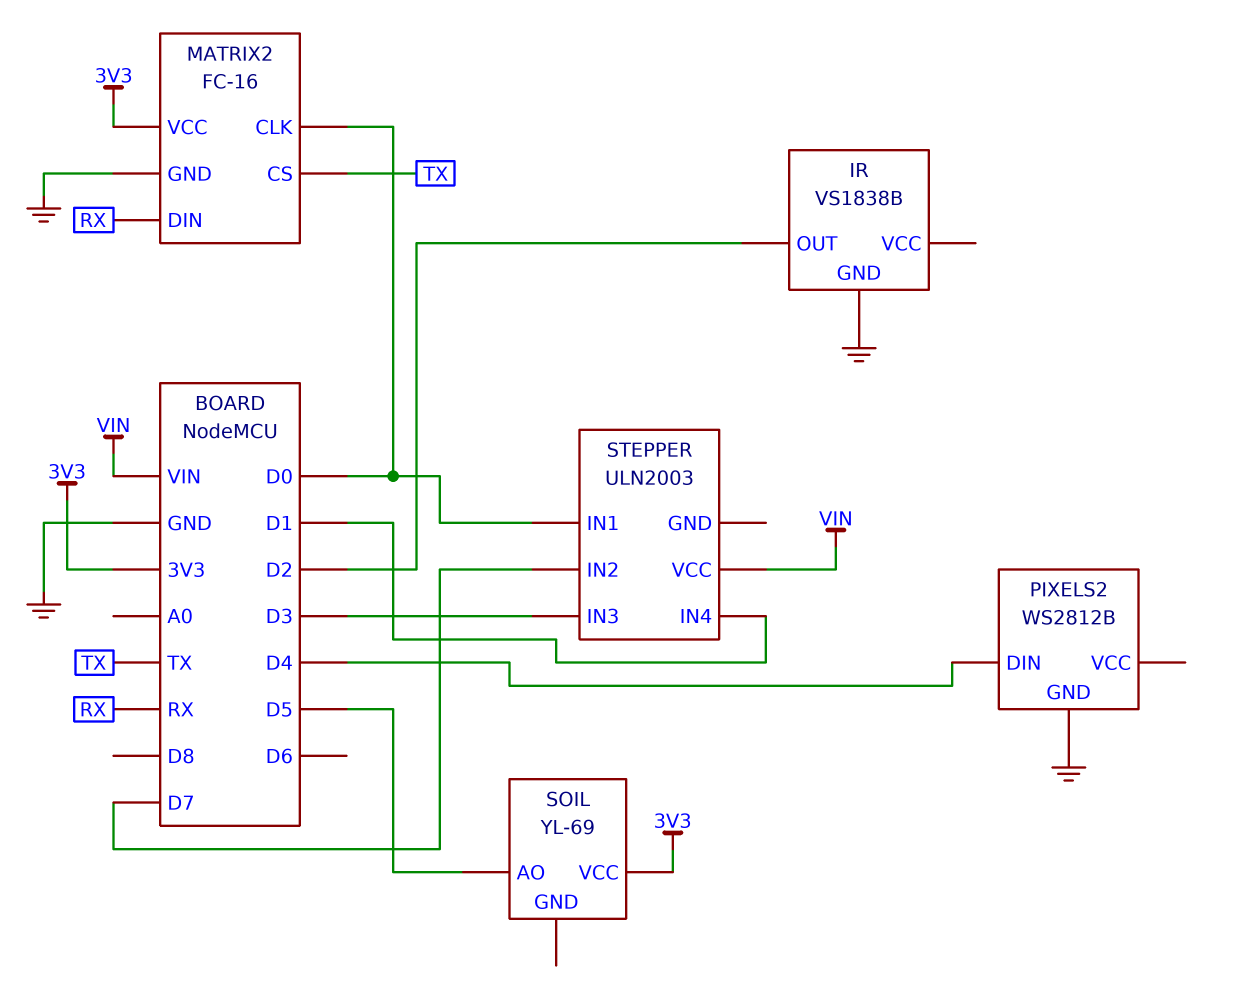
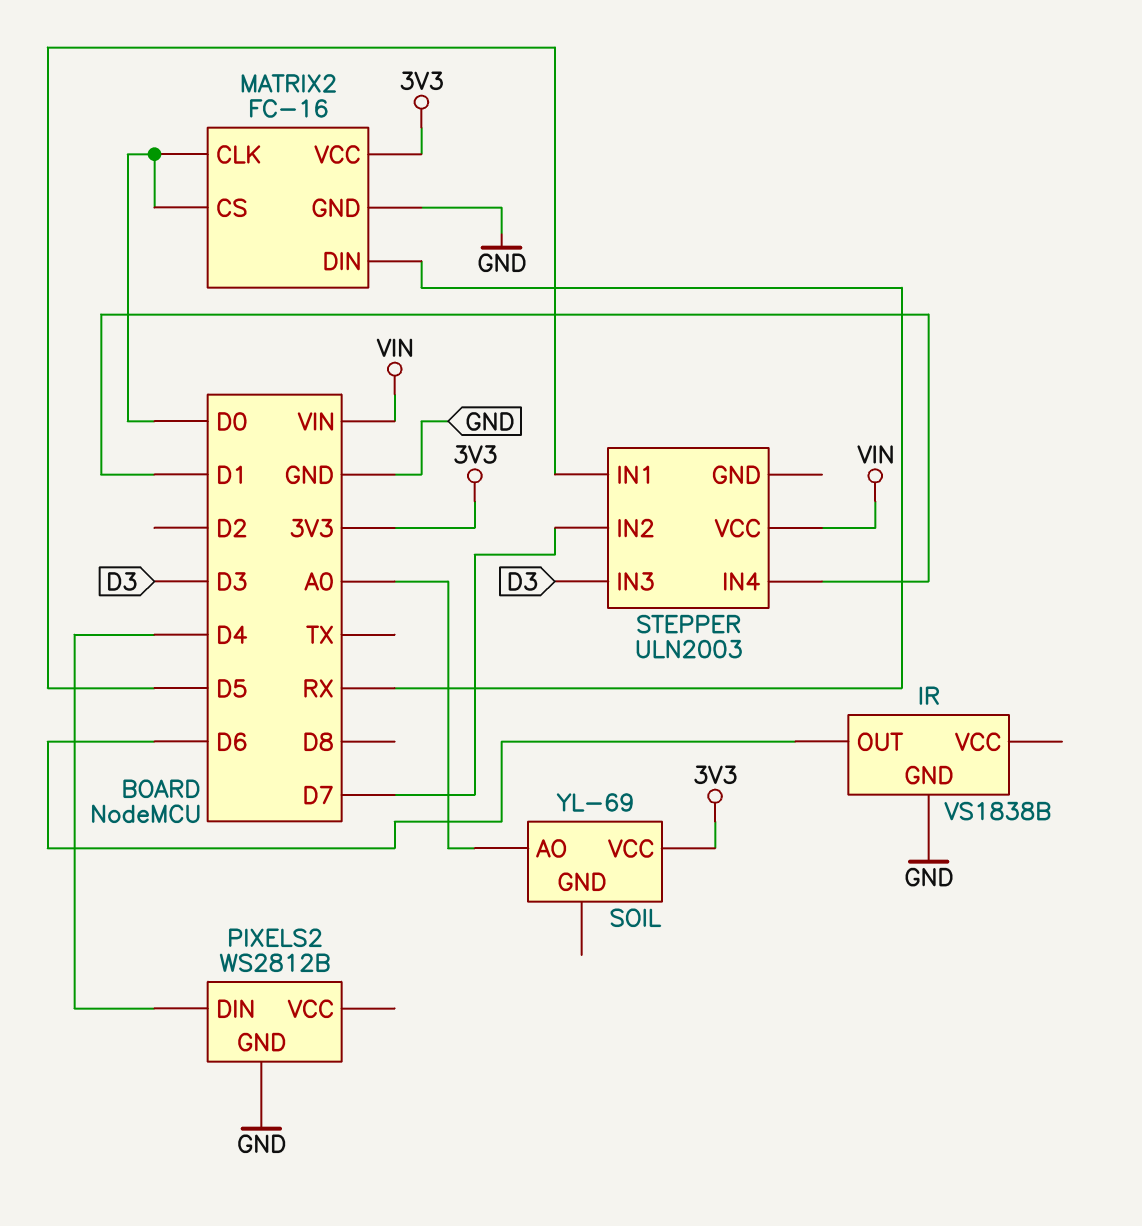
IR pin OUT: D2 -> D6
MATRIX2 pin CS: TX -> D0
SOIL pin AO: D5 -> A0
STEPPER pin IN1: D0 -> D5

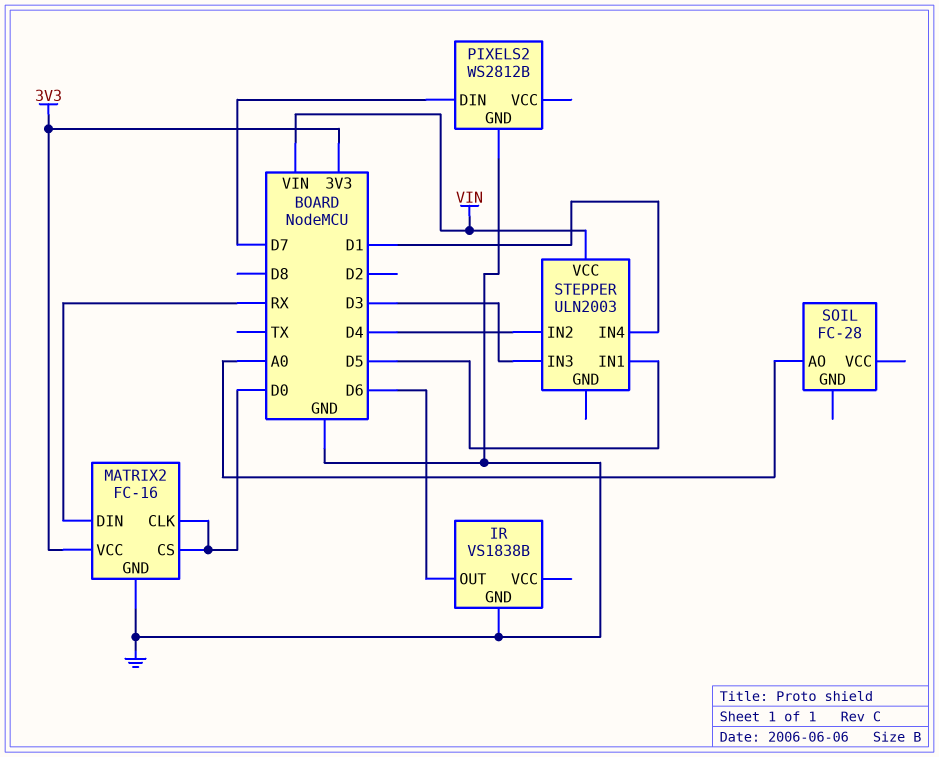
PIXELS2 pin DIN: D4 -> D7
SOIL: YL-69 -> FC-28
SOIL pin VCC: 3V3 -> none
STEPPER pin IN2: D7 -> D4

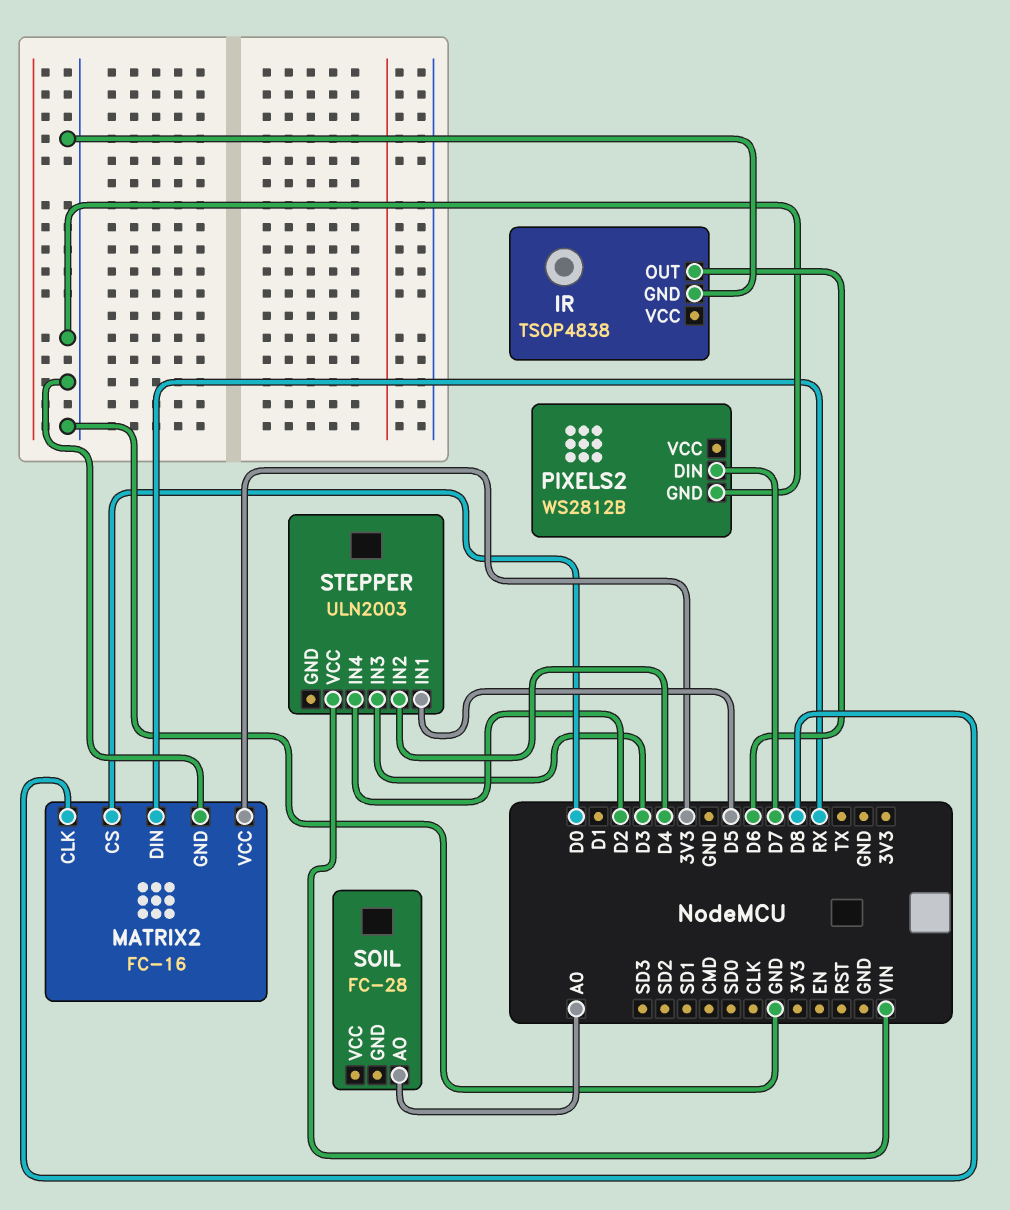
IR: VS1838B -> TSOP4838
MATRIX2 pin CLK: D0 -> D8
STEPPER pin IN4: D1 -> D2

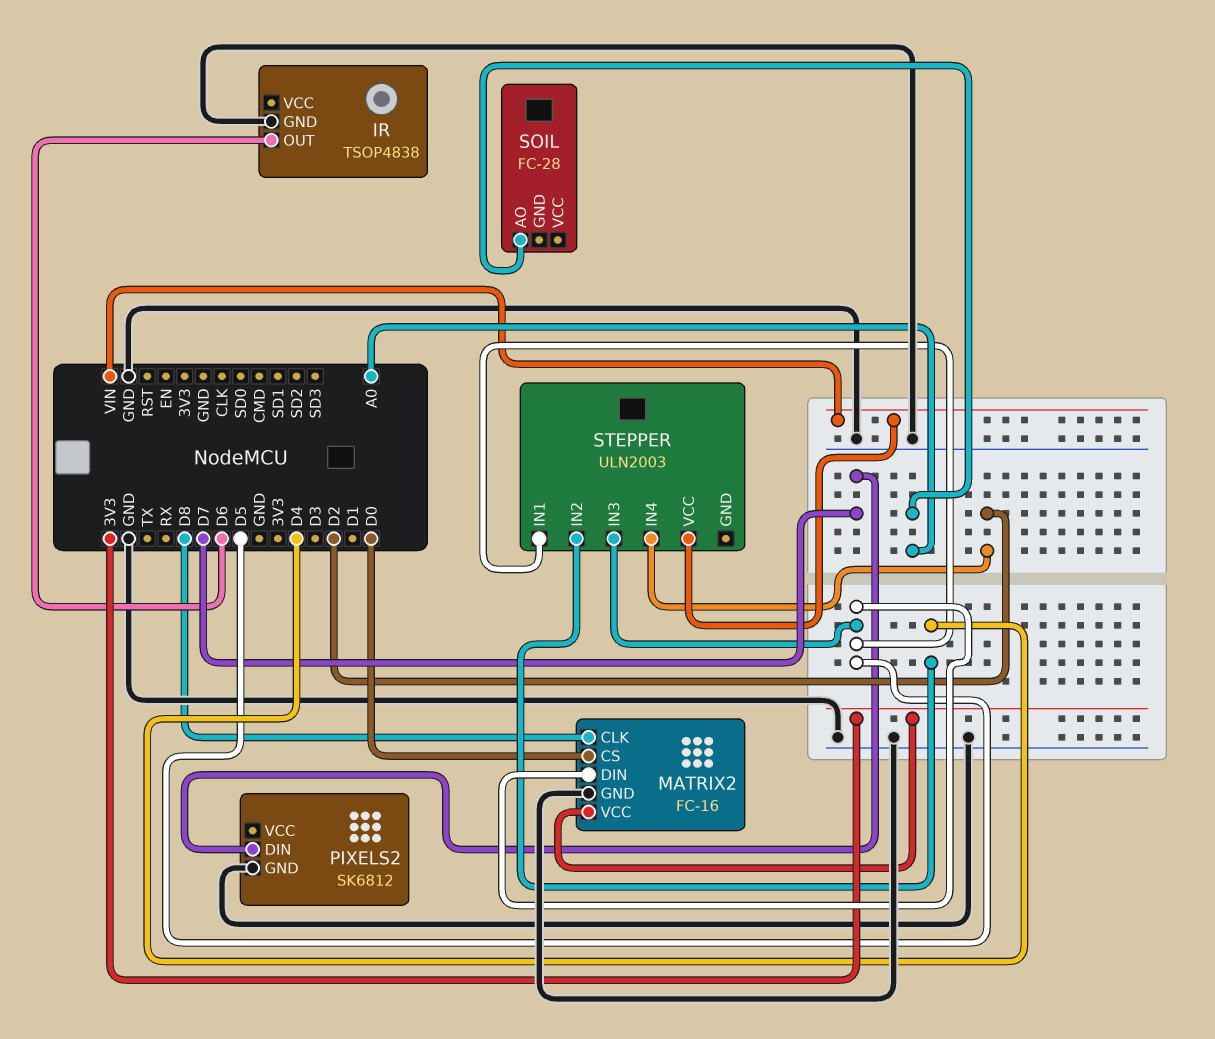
MATRIX2 pin DIN: RX -> D5
PIXELS2: WS2812B -> SK6812
STEPPER pin IN3: D3 -> D5

